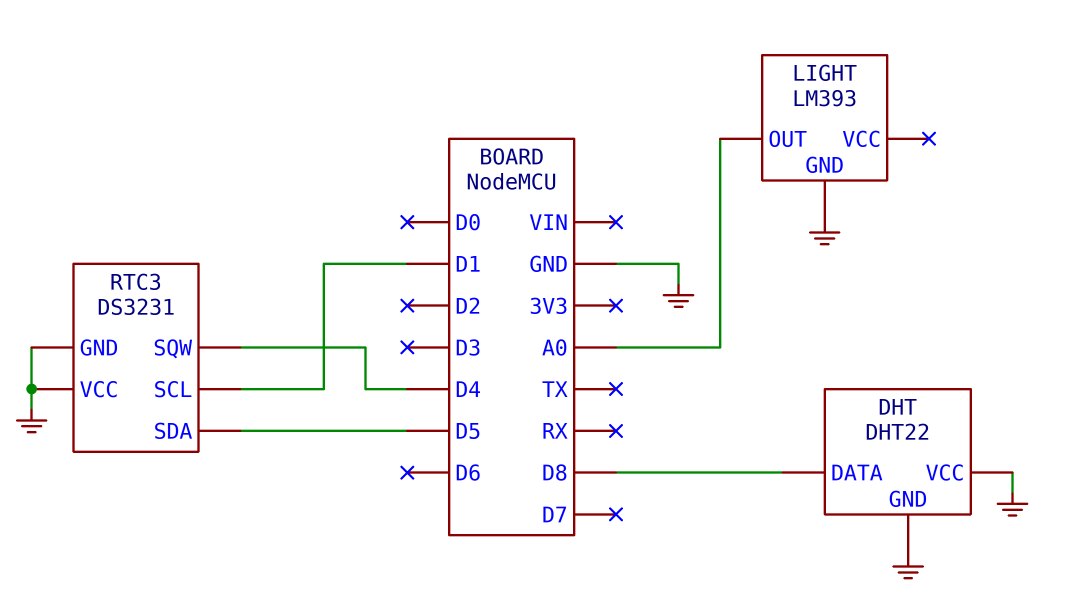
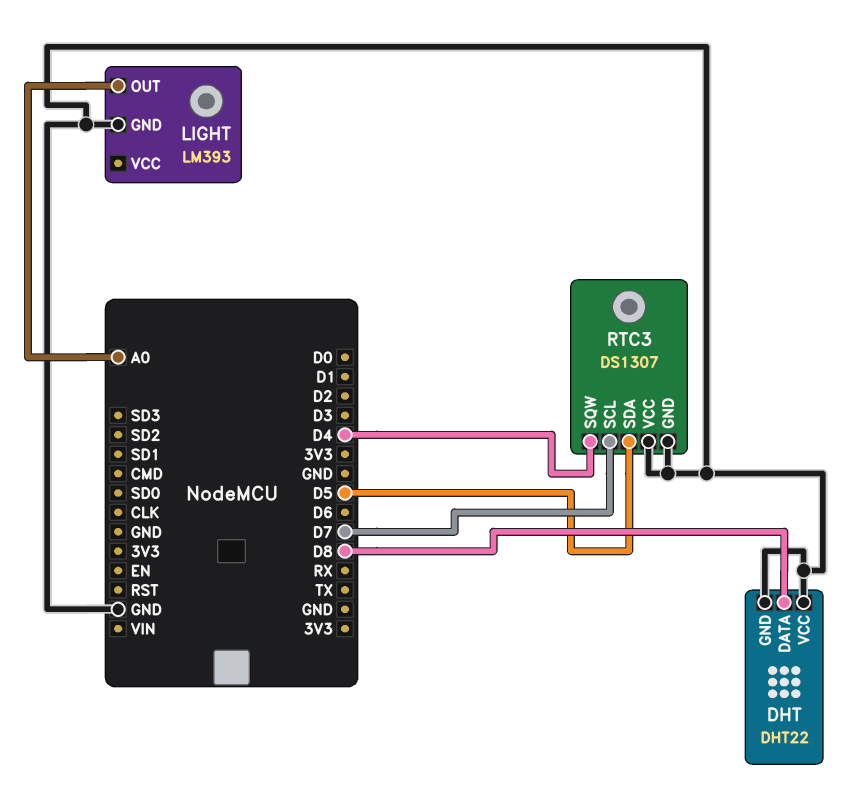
RTC3: DS3231 -> DS1307
RTC3 pin SCL: D1 -> D7

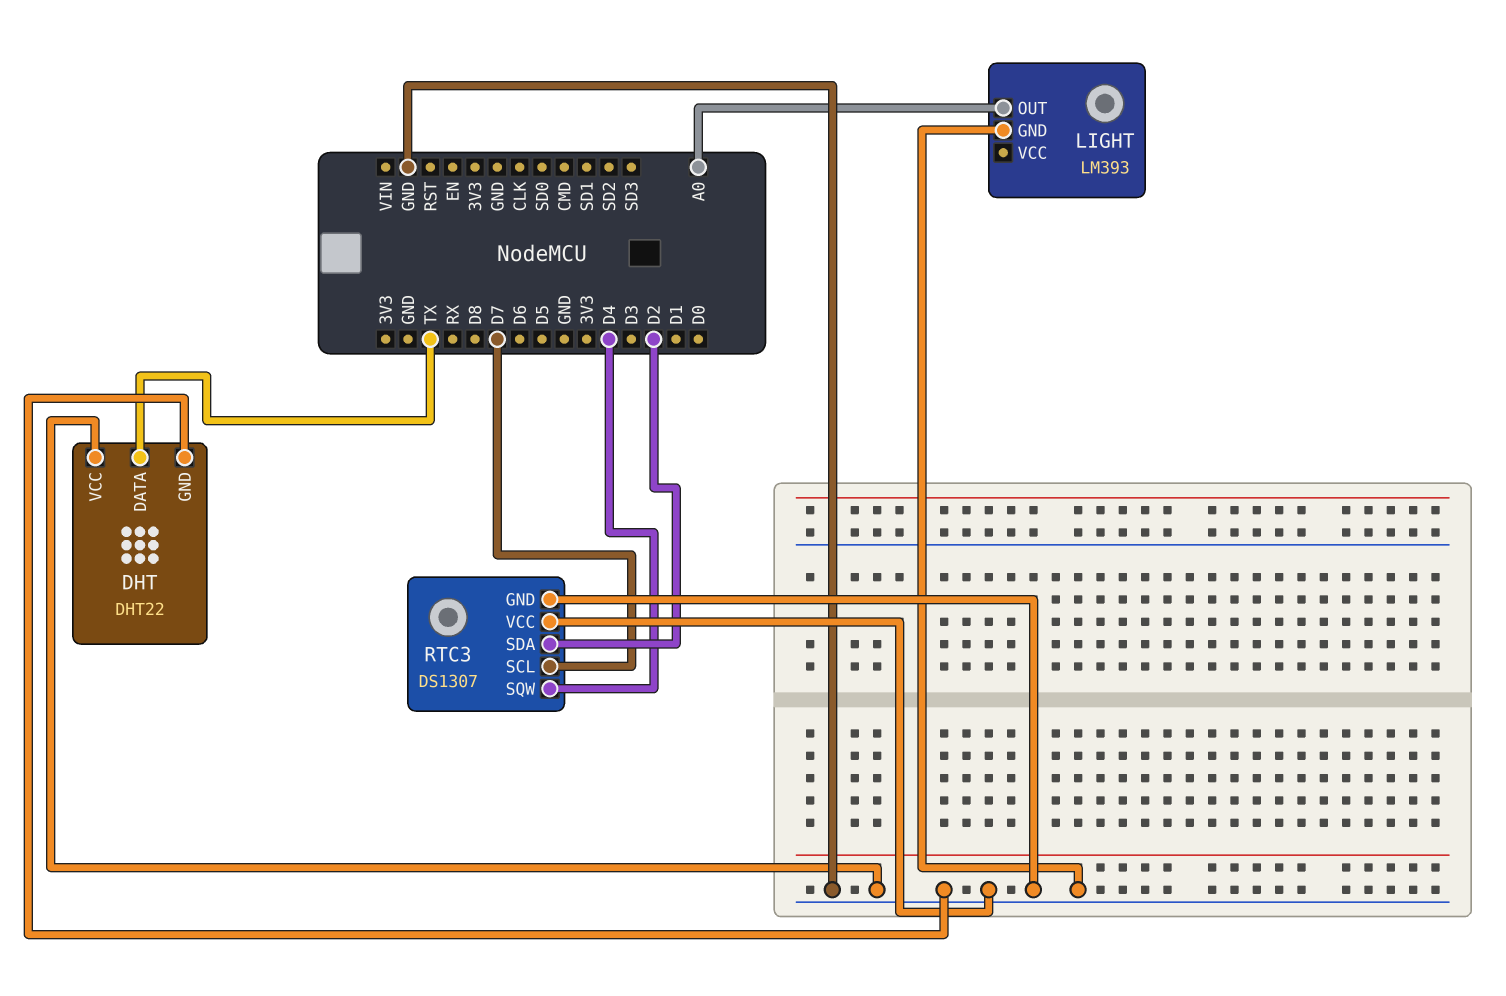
DHT pin DATA: D8 -> TX
RTC3 pin SDA: D5 -> D2

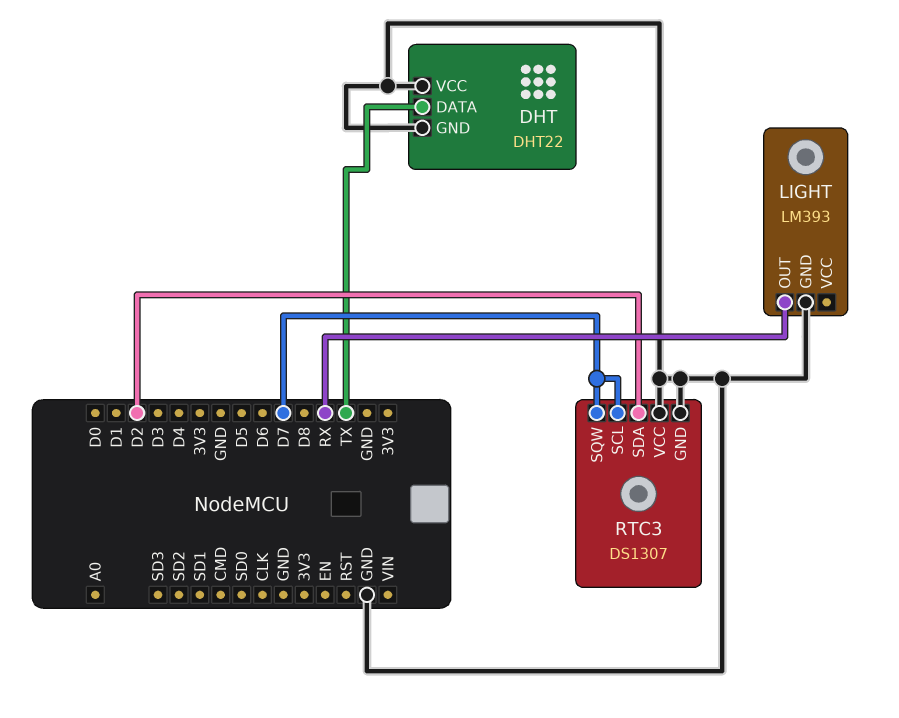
LIGHT pin OUT: A0 -> RX
RTC3 pin SQW: D4 -> D7

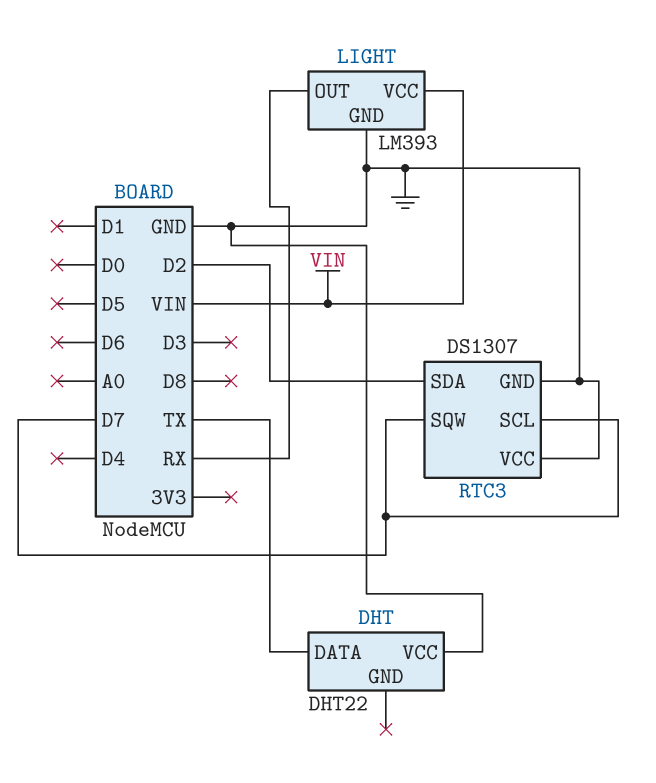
DHT pin GND: GND -> none
LIGHT pin VCC: none -> VIN

